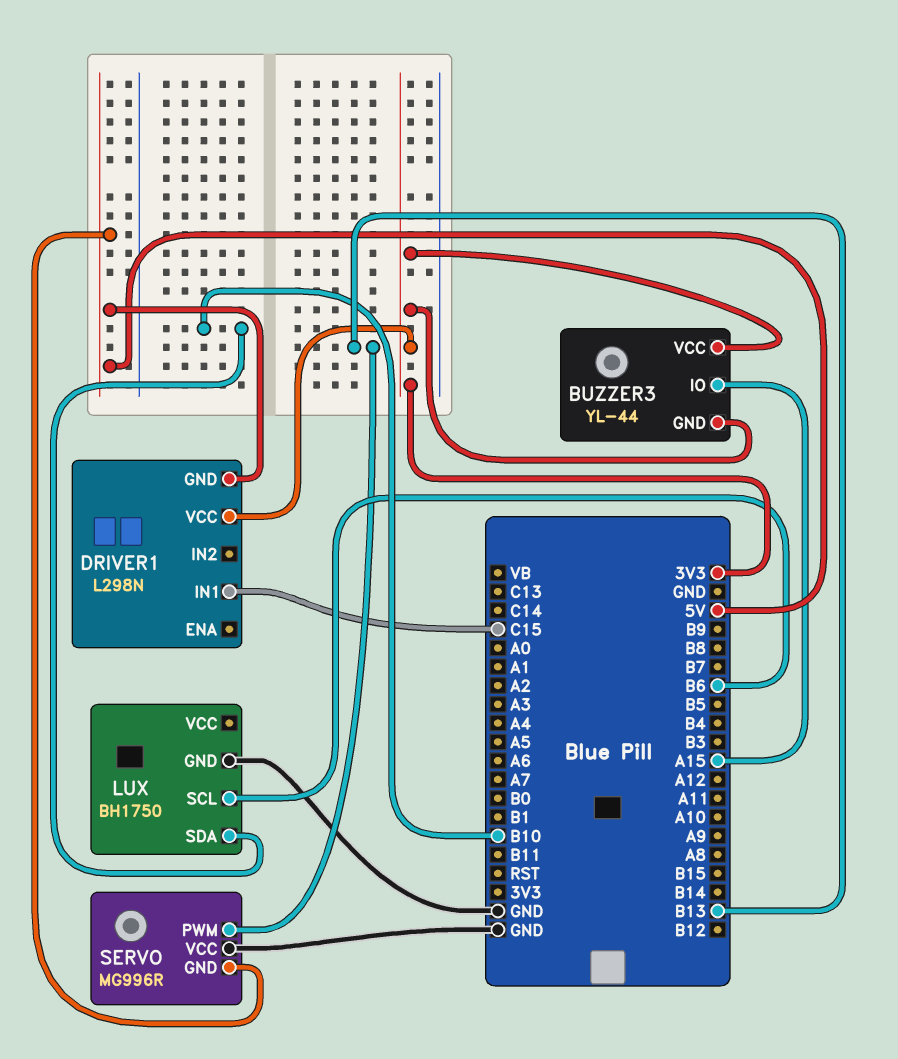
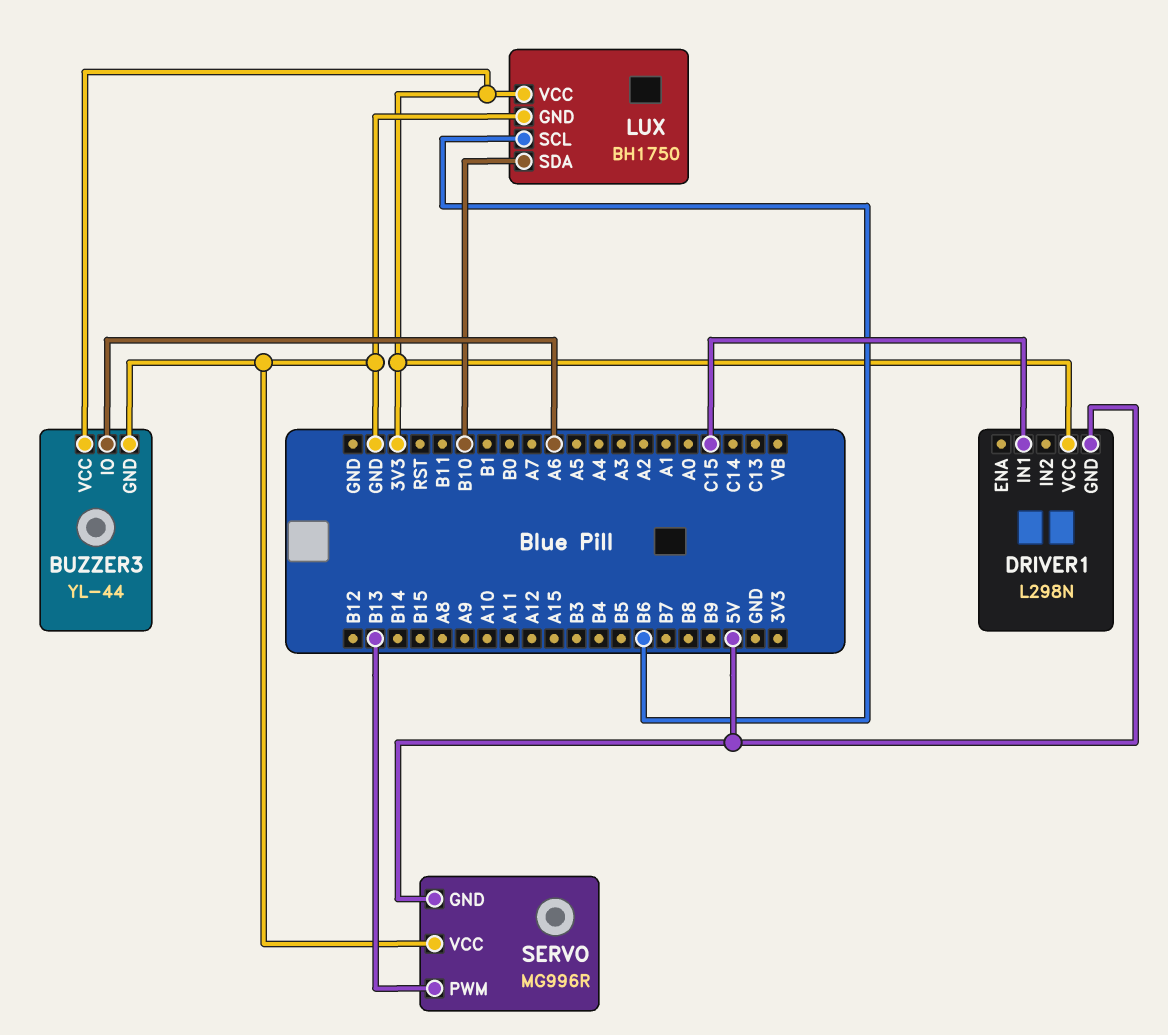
BUZZER3 pin GND: 3V3 -> GND
BUZZER3 pin IO: A15 -> A6
LUX pin VCC: none -> 3V3

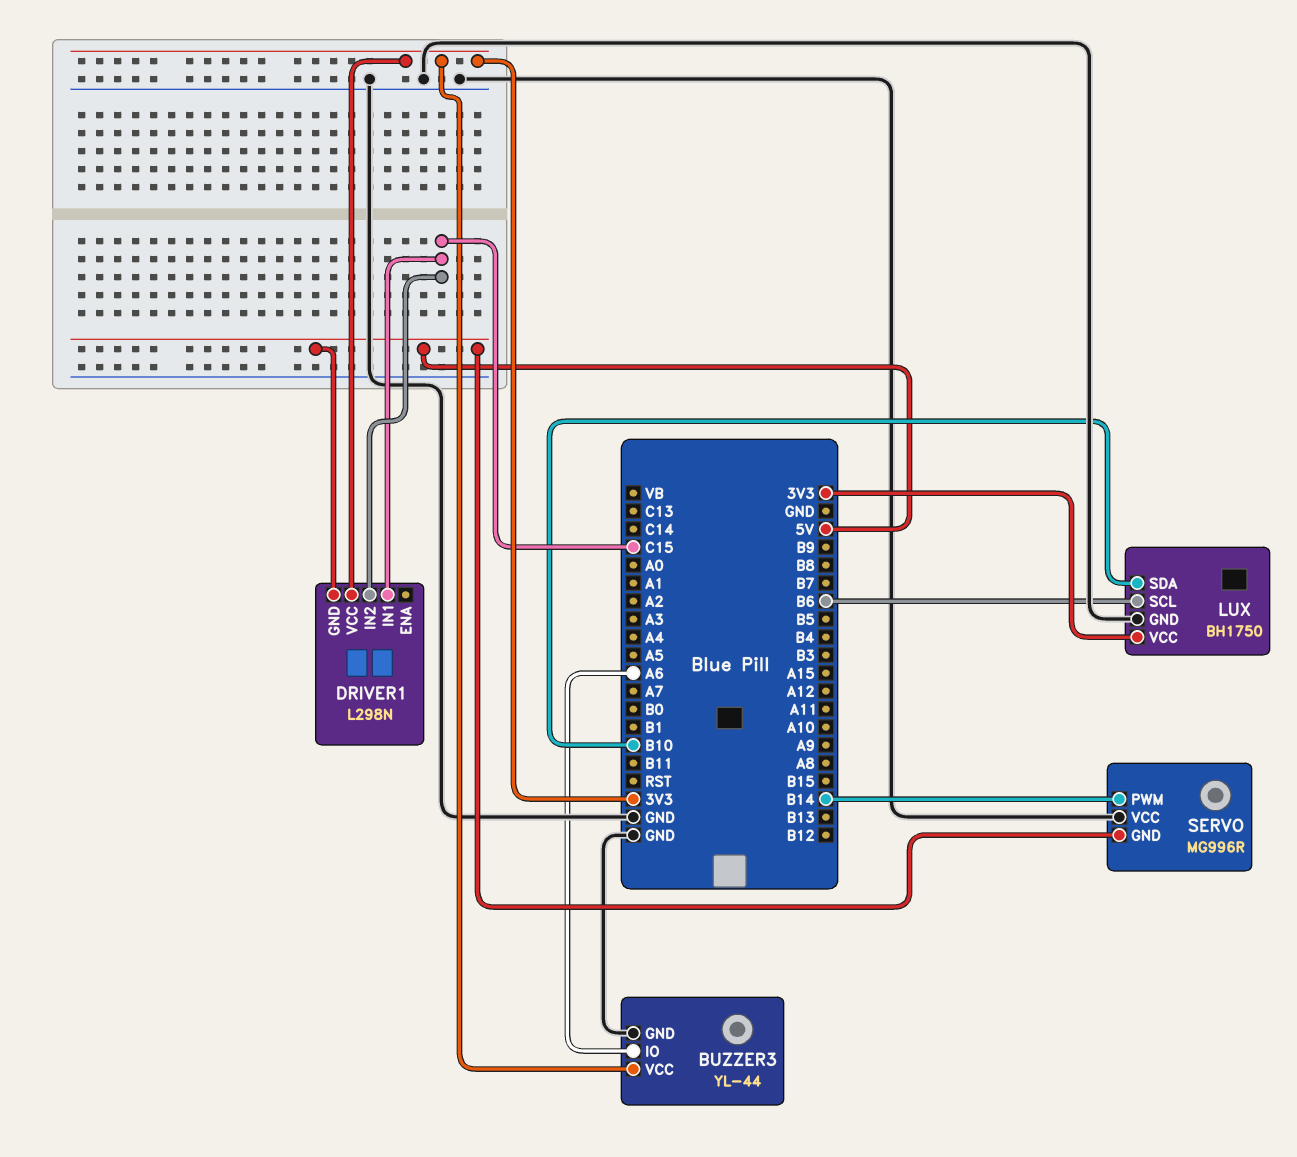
DRIVER1 pin IN2: none -> C15
SERVO pin PWM: B13 -> B14

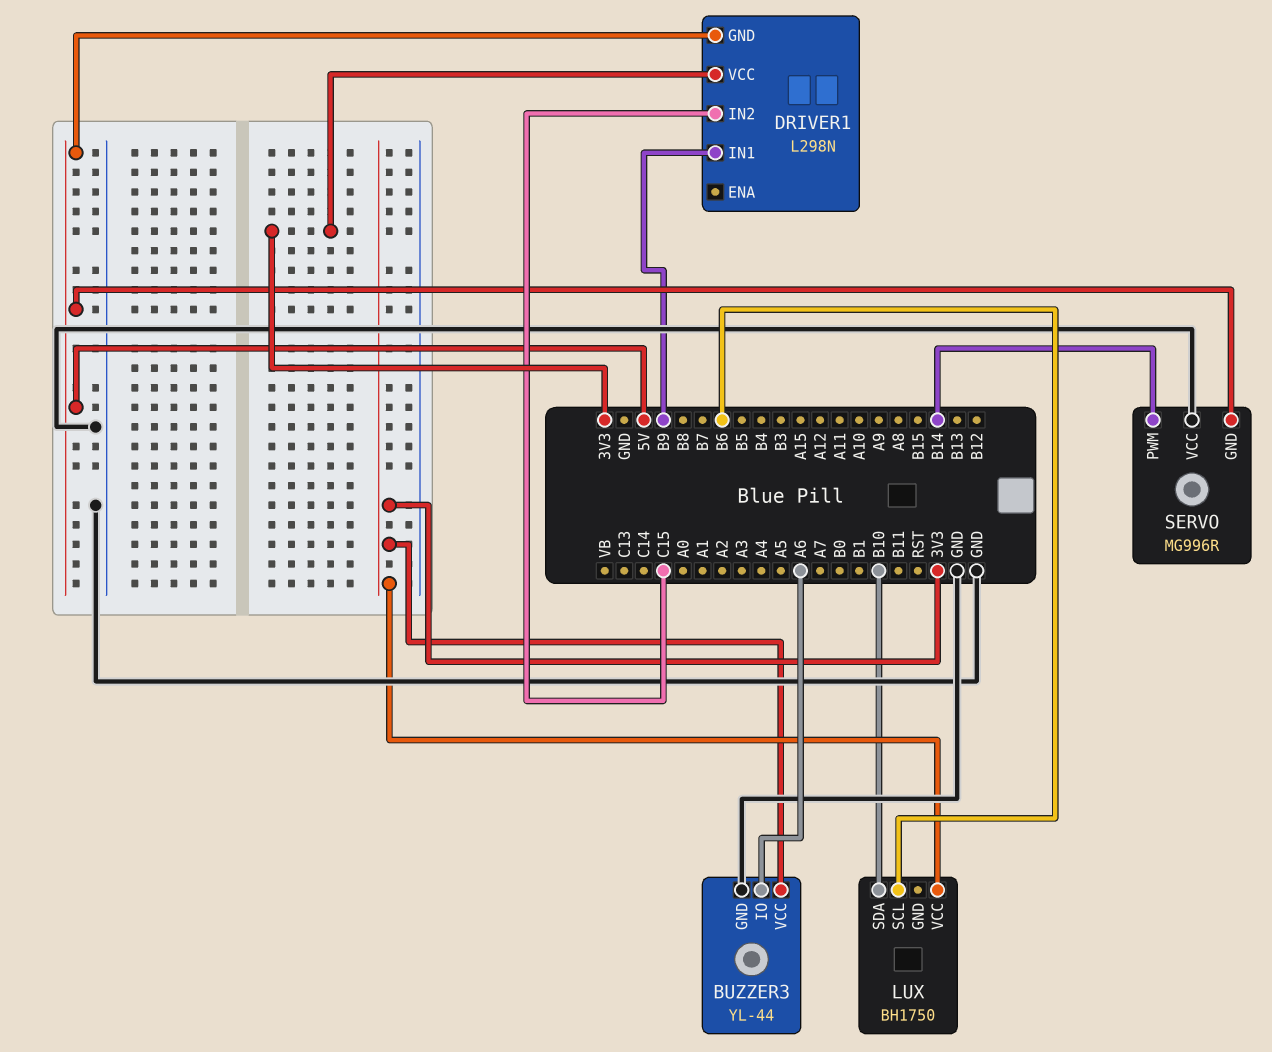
DRIVER1 pin IN1: C15 -> B9
LUX pin GND: GND -> none

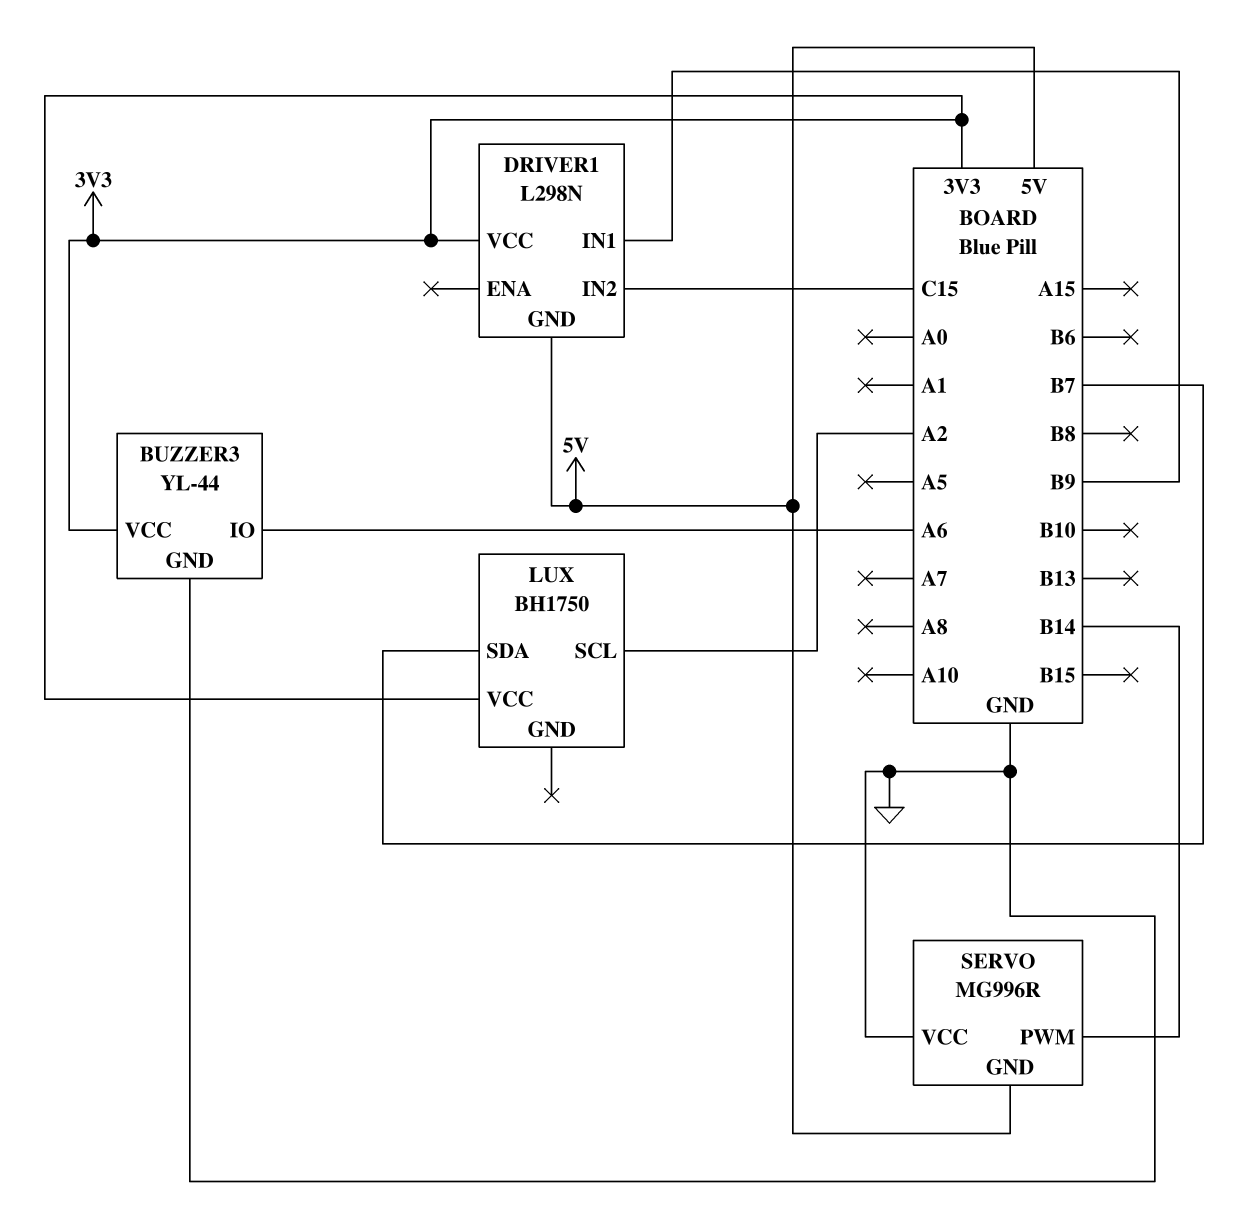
LUX pin SCL: B6 -> A2
LUX pin SDA: B10 -> B7

